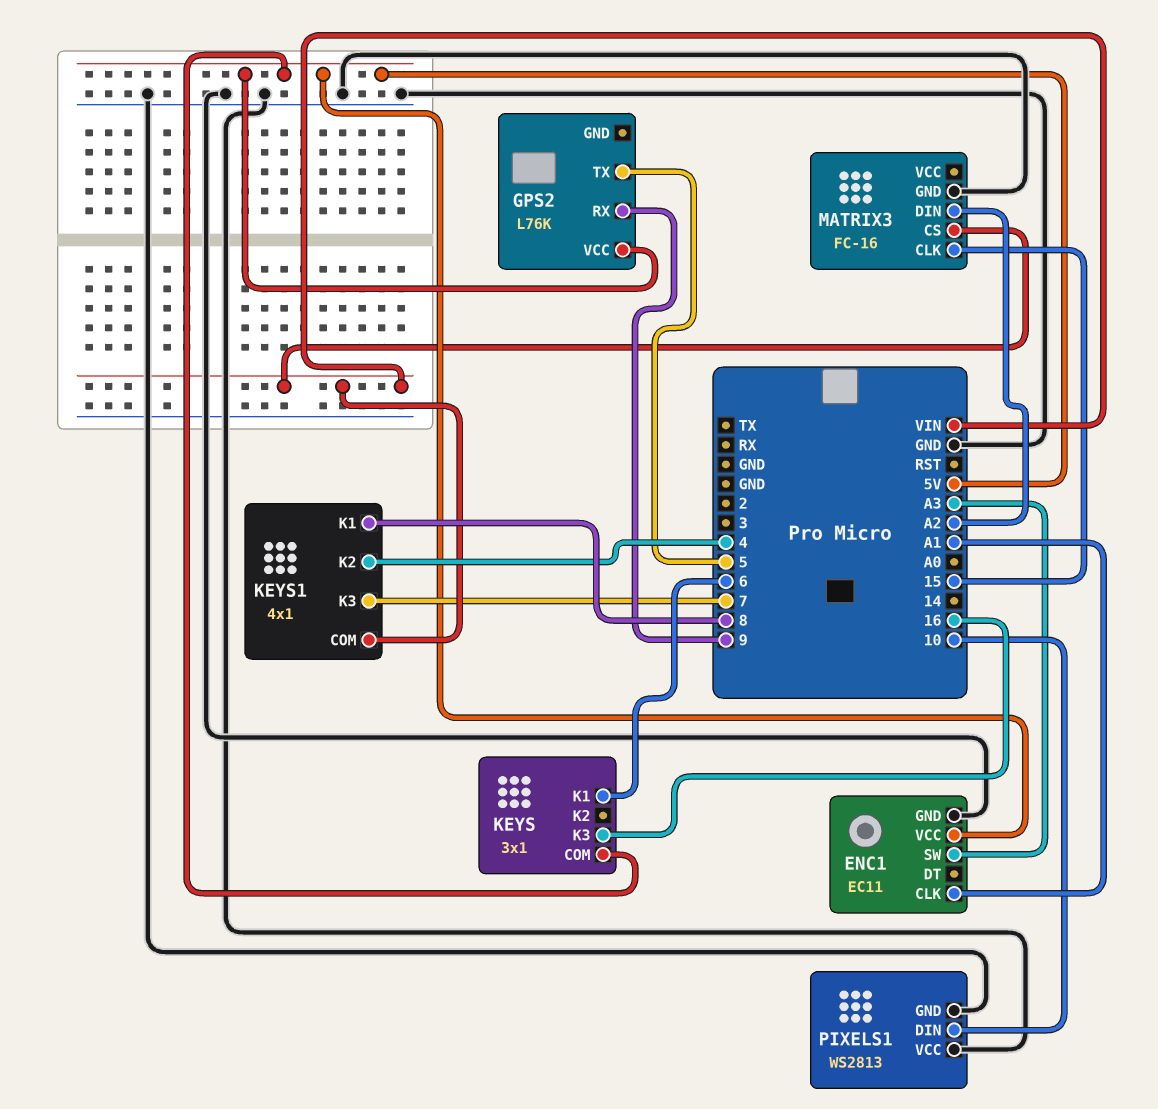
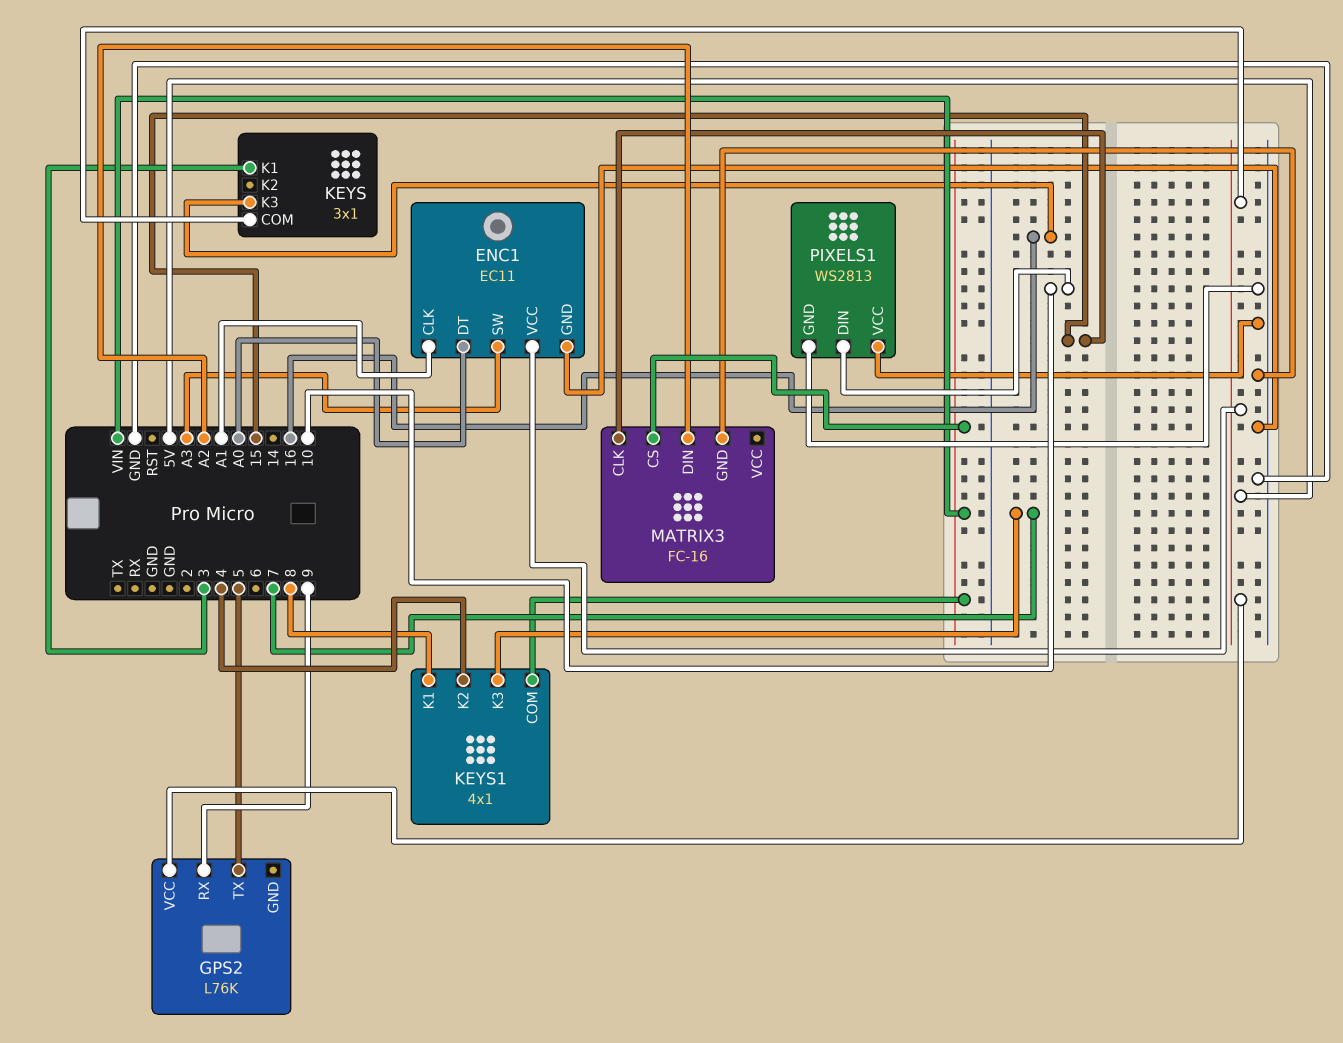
ENC1 pin DT: none -> A0
KEYS pin K1: 6 -> 3

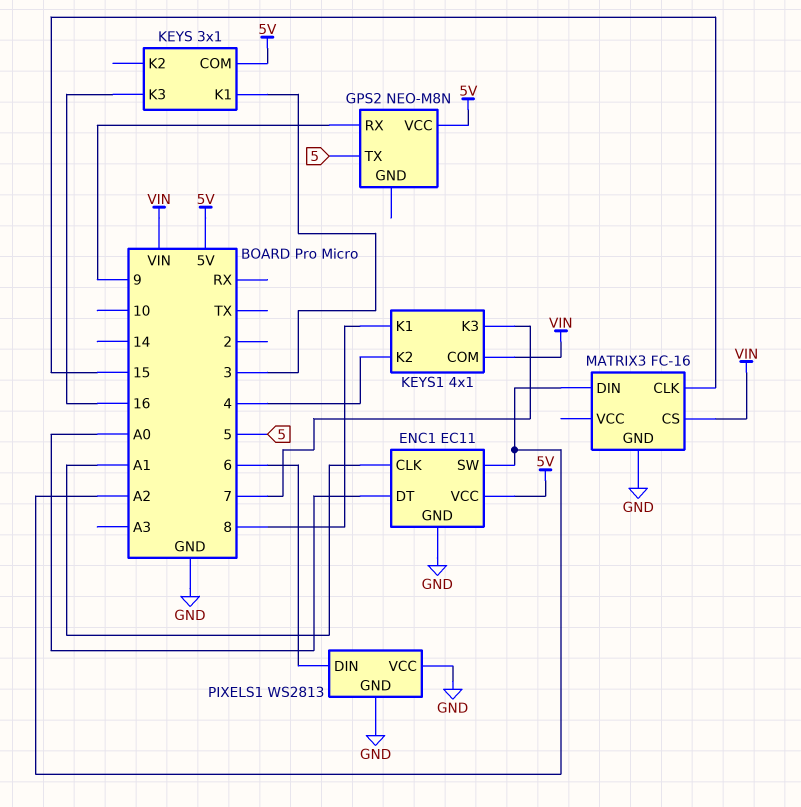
ENC1 pin SW: A3 -> A2
GPS2: L76K -> NEO-M8N
PIXELS1 pin DIN: 10 -> 6

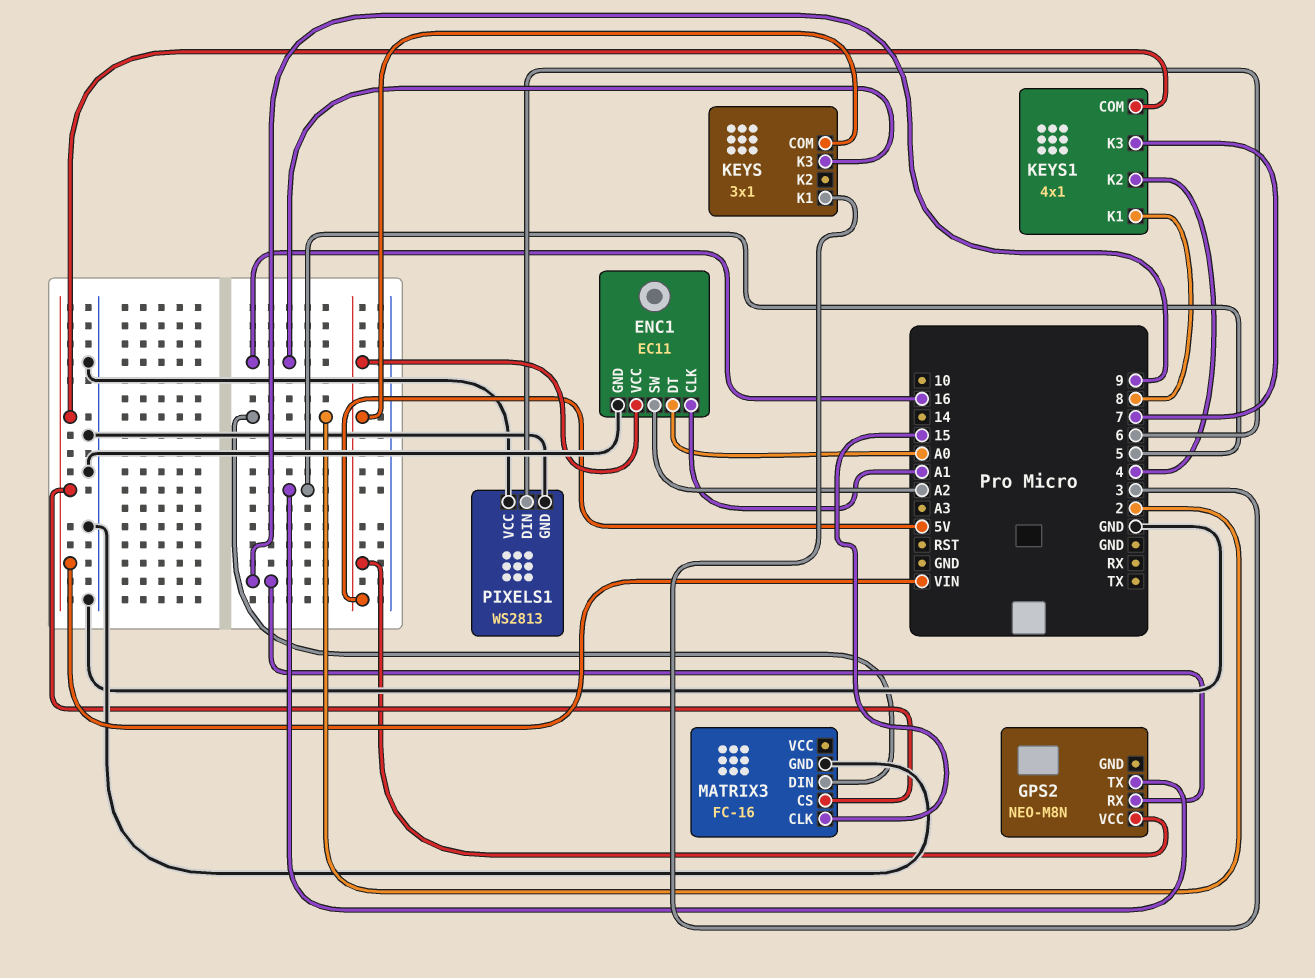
MATRIX3 pin DIN: A2 -> 2

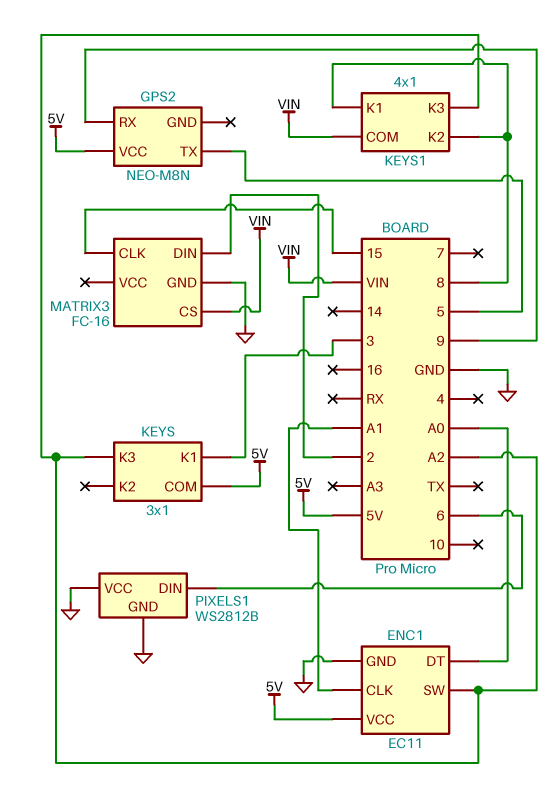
KEYS pin K3: 16 -> A2
KEYS1 pin K2: 4 -> 8
KEYS1 pin K3: 7 -> A2
PIXELS1: WS2813 -> WS2812B

